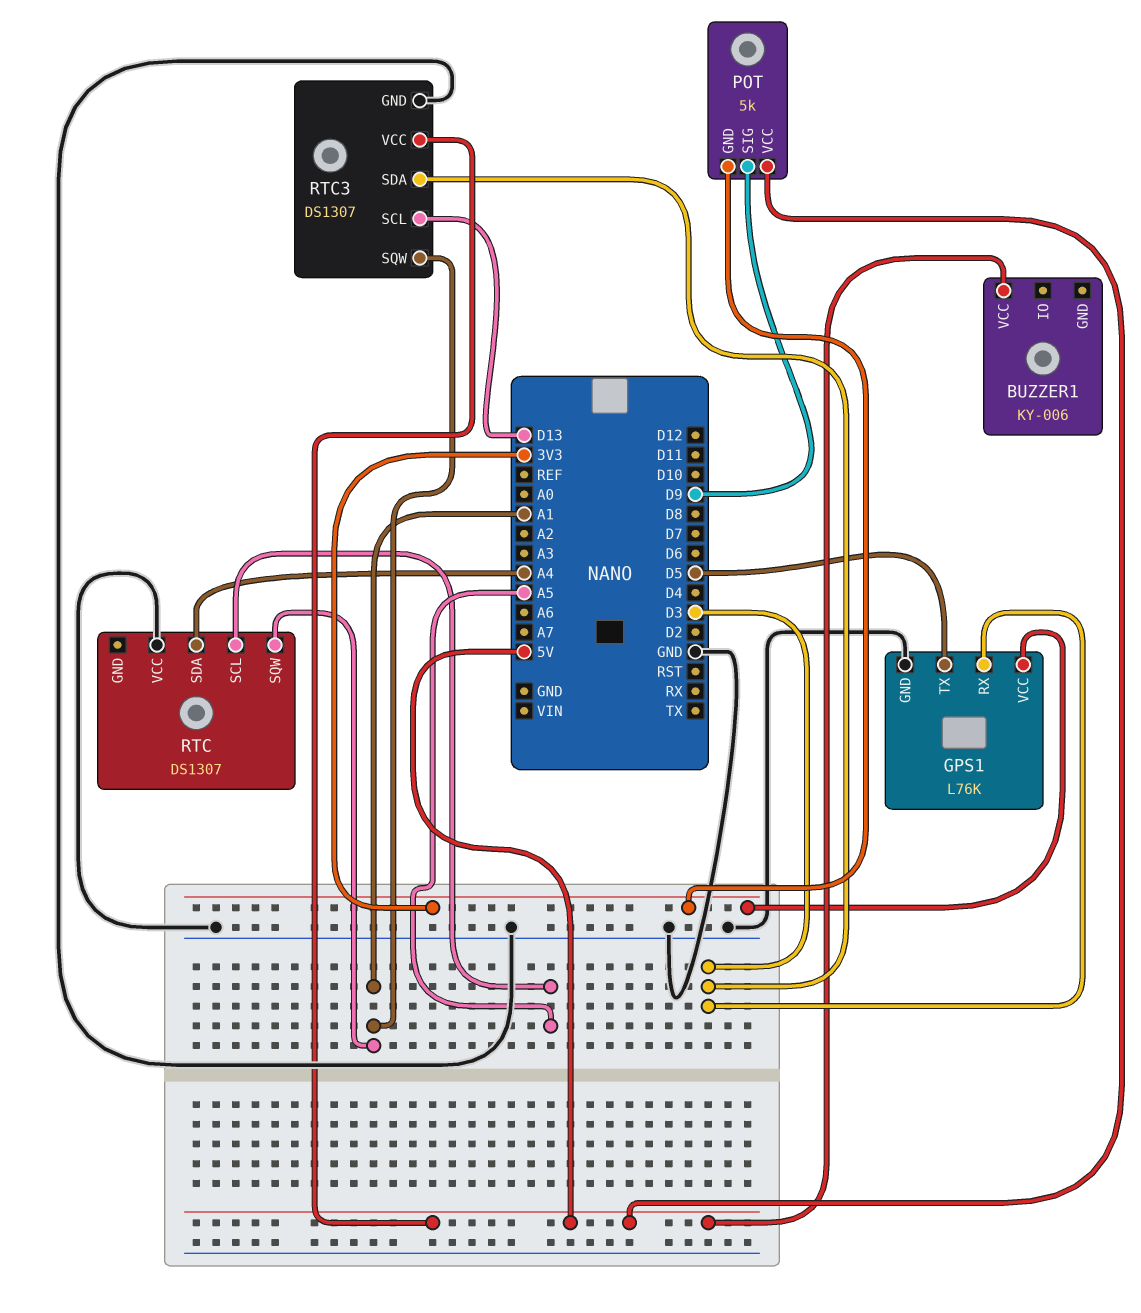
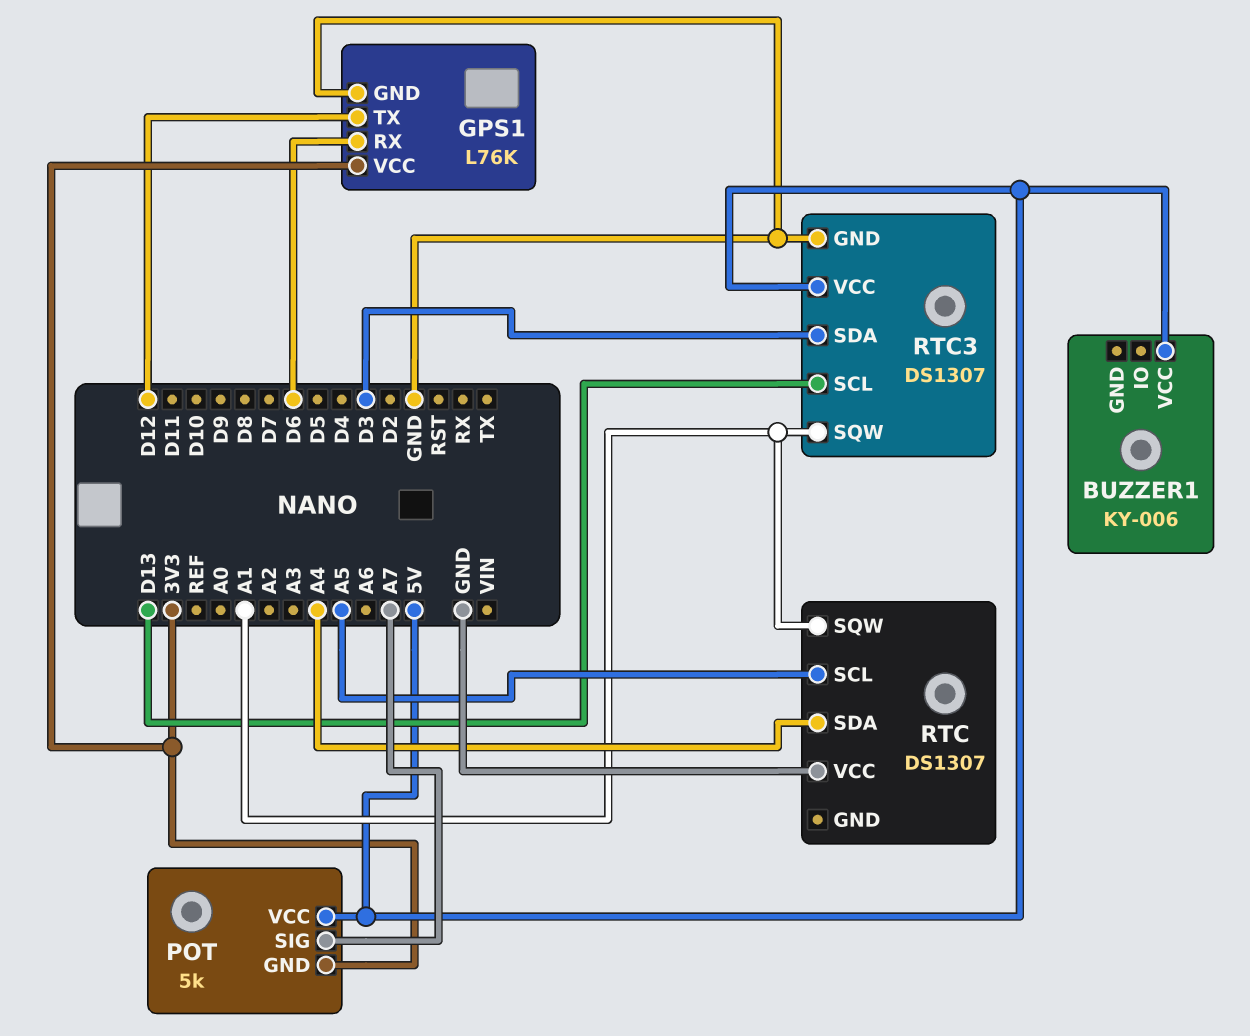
GPS1 pin RX: D3 -> D6
GPS1 pin TX: D5 -> D12
POT pin SIG: D9 -> A7

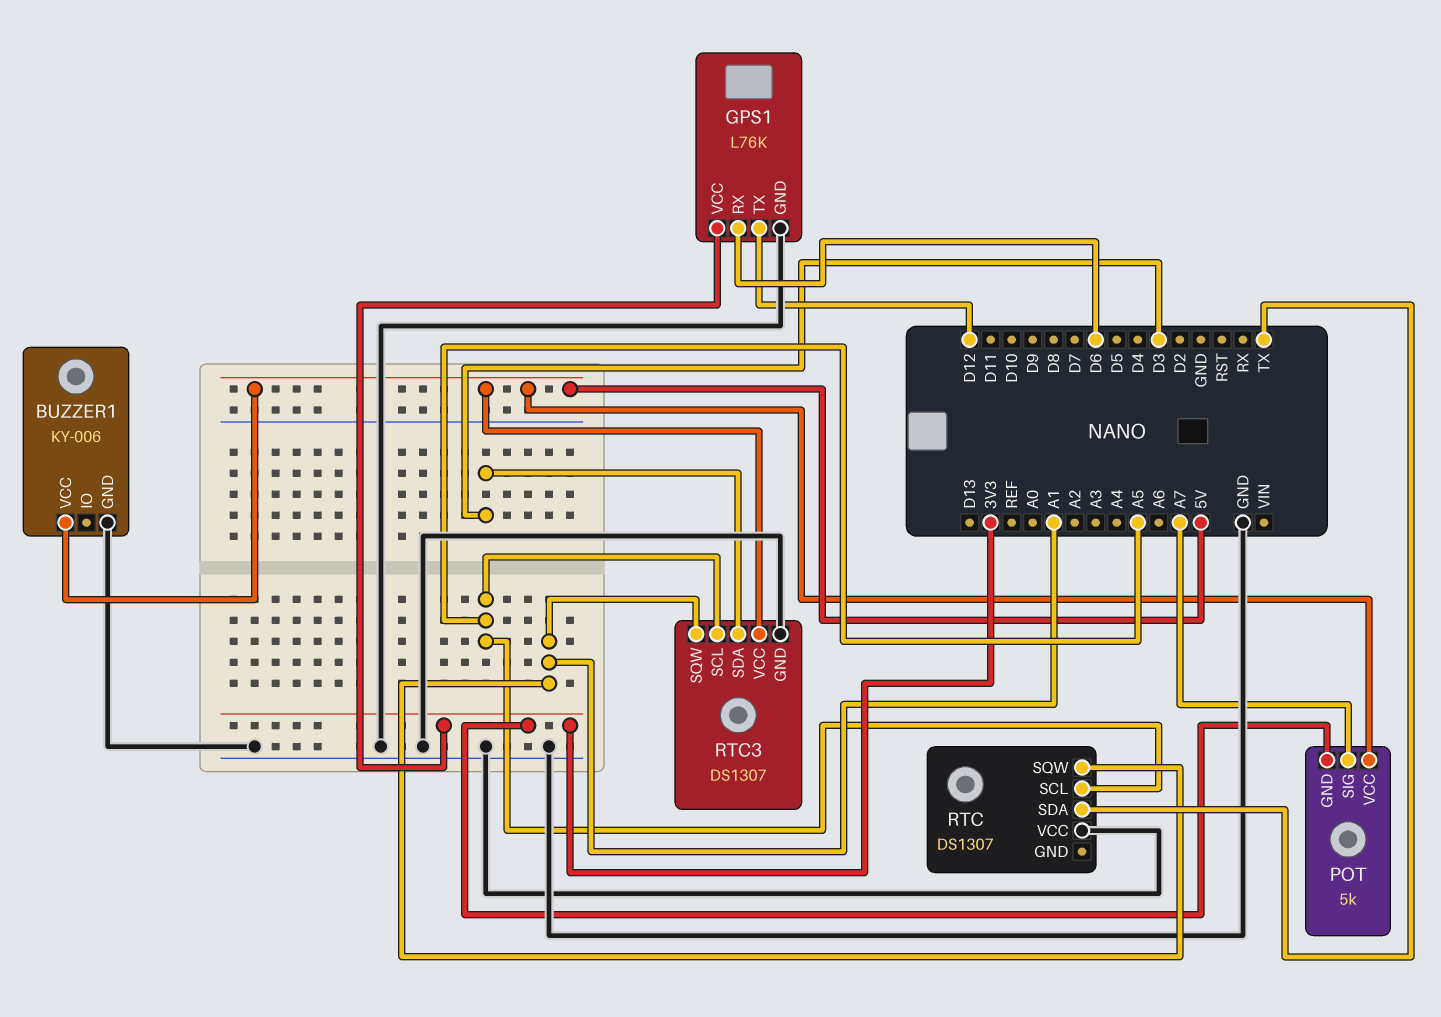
BUZZER1 pin GND: none -> GND
RTC pin SDA: A4 -> TX
RTC3 pin SCL: D13 -> A5

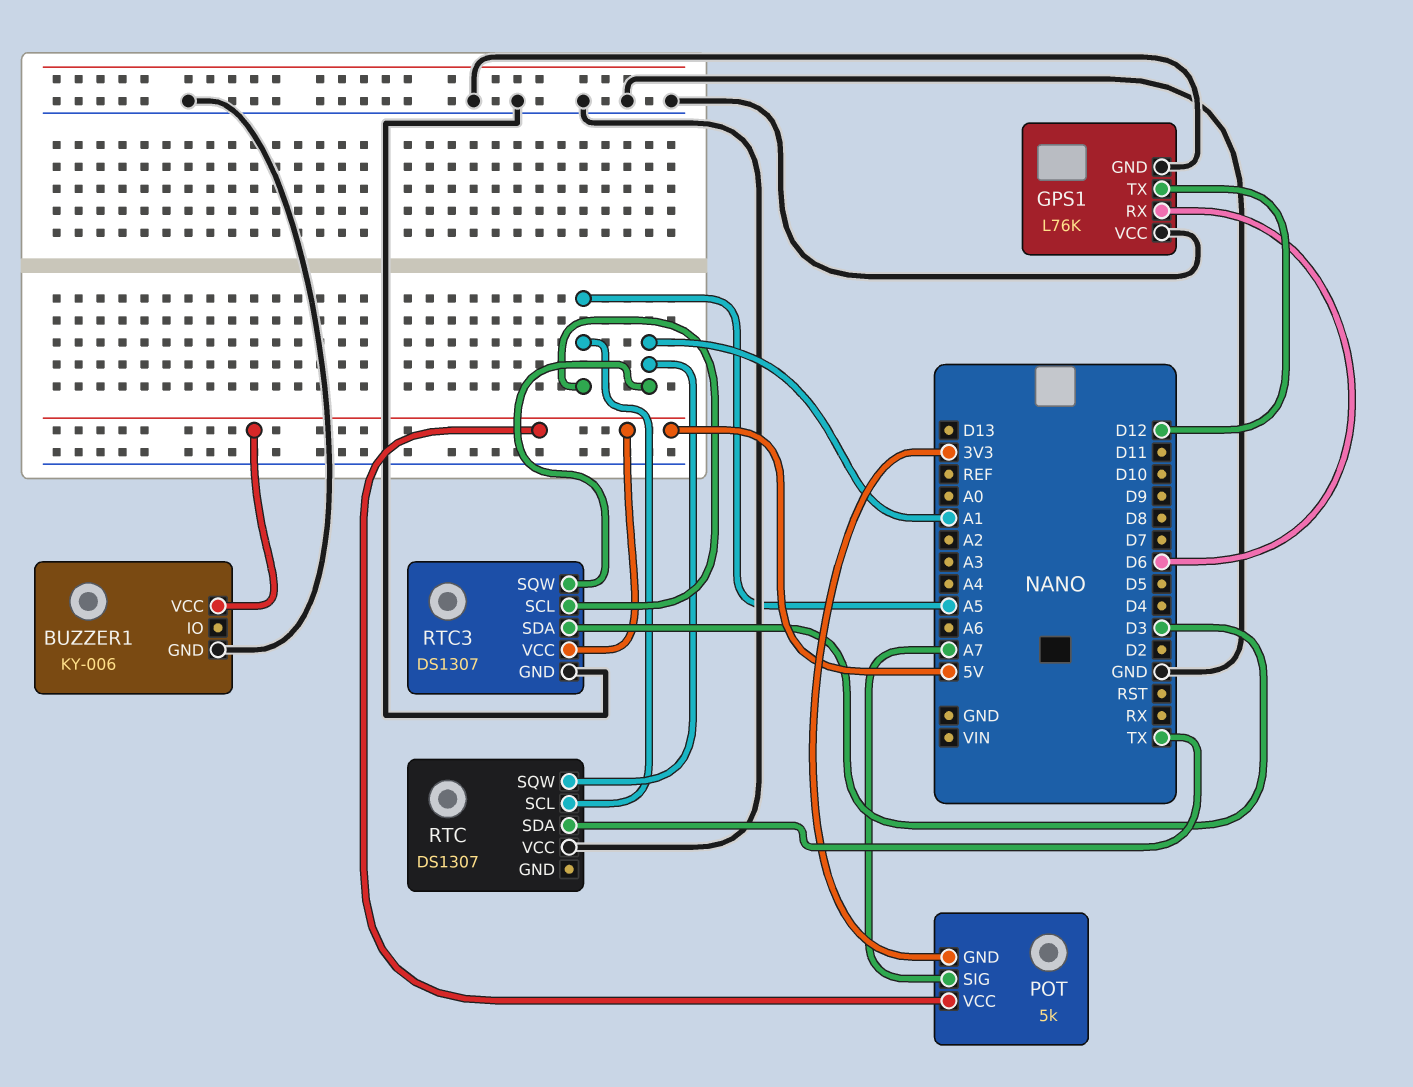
GPS1 pin VCC: 3V3 -> GND

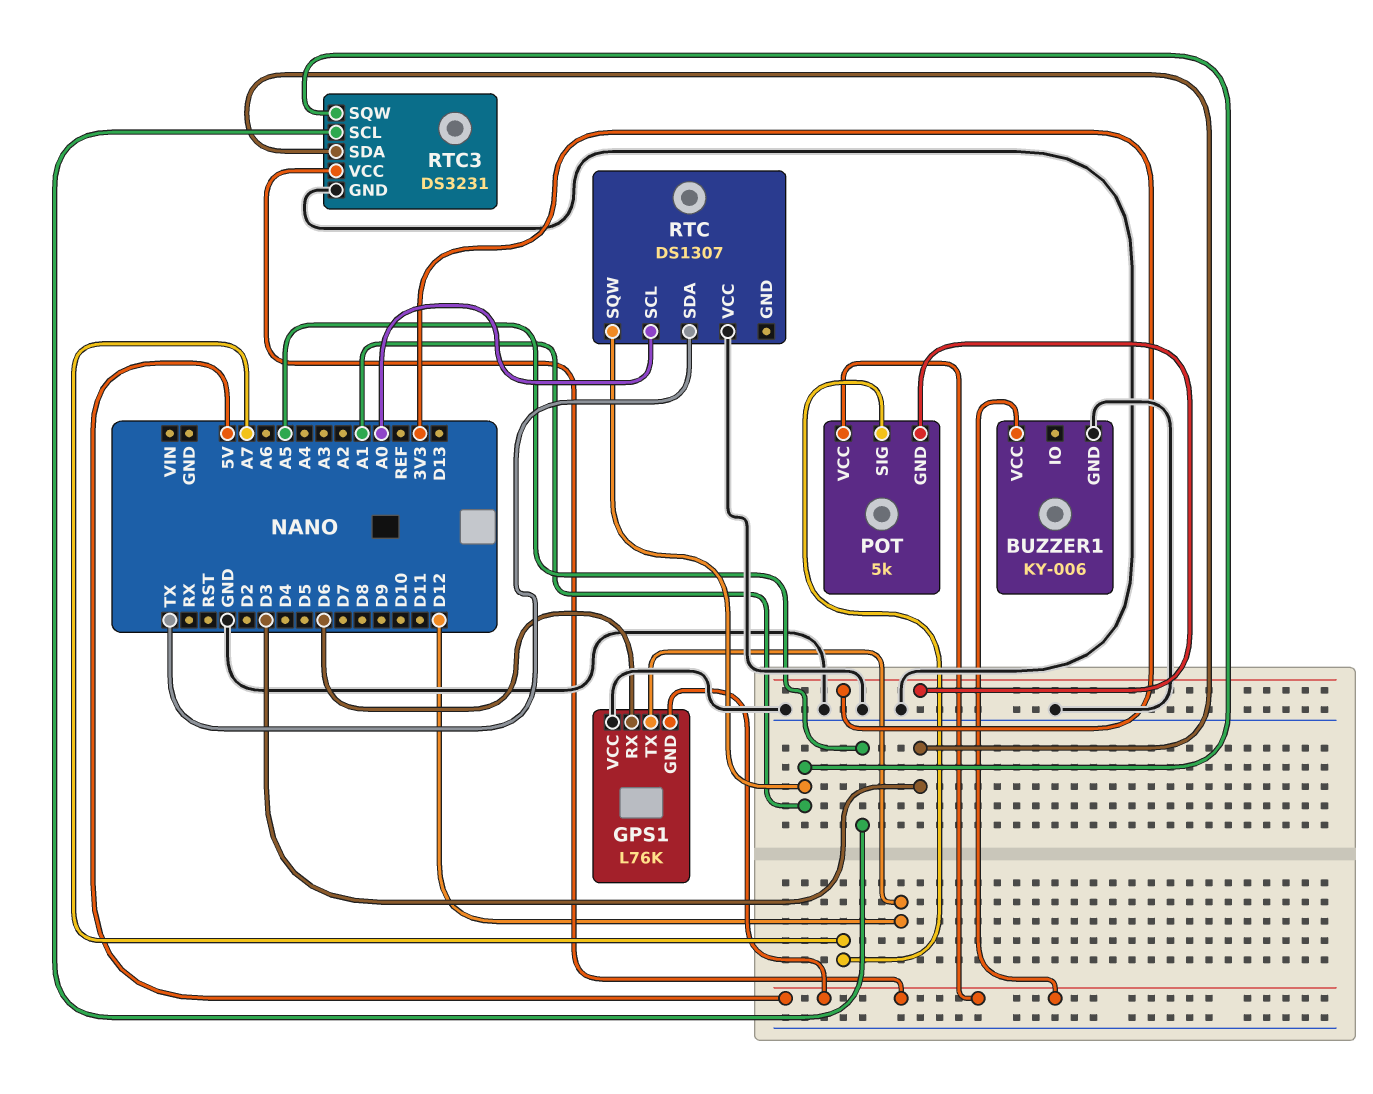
GPS1 pin GND: GND -> 5V
RTC pin SCL: A5 -> A0
RTC3: DS1307 -> DS3231

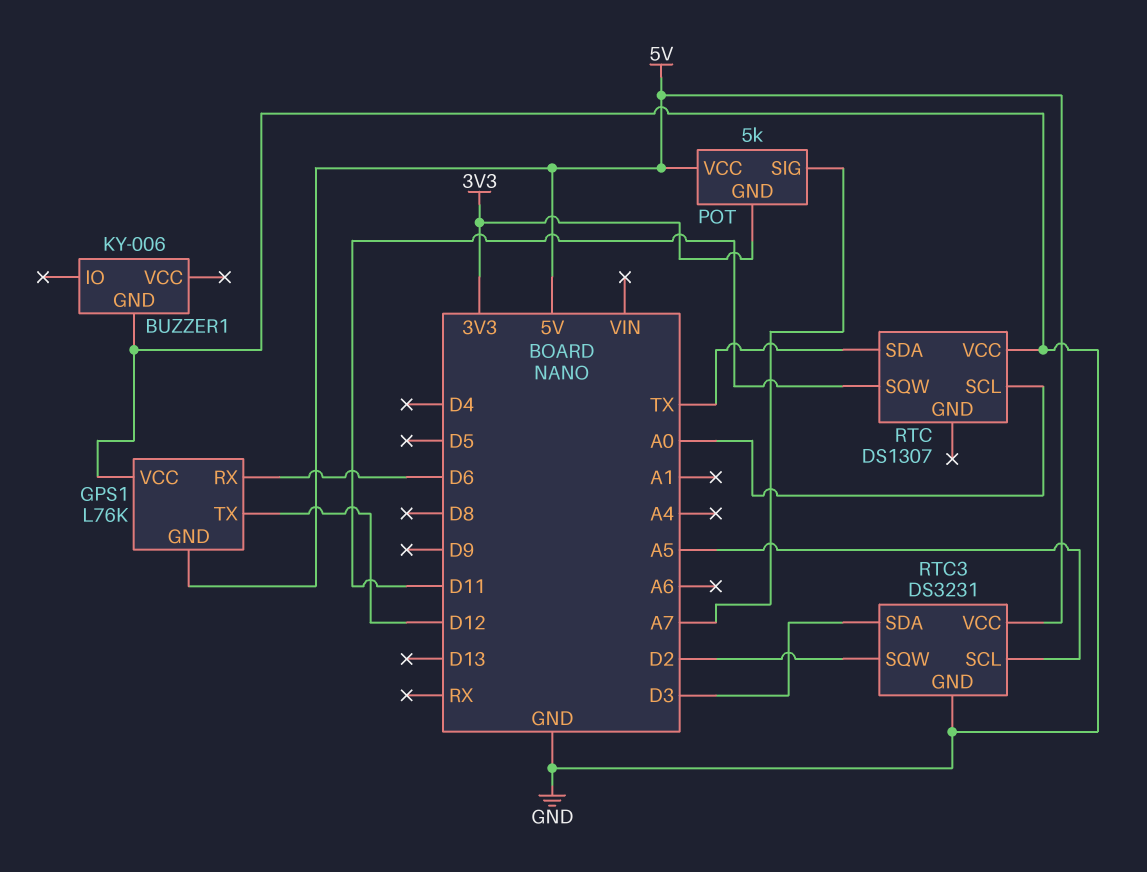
BUZZER1 pin VCC: 5V -> none
RTC pin SQW: A1 -> D11
RTC3 pin SQW: A1 -> D2

